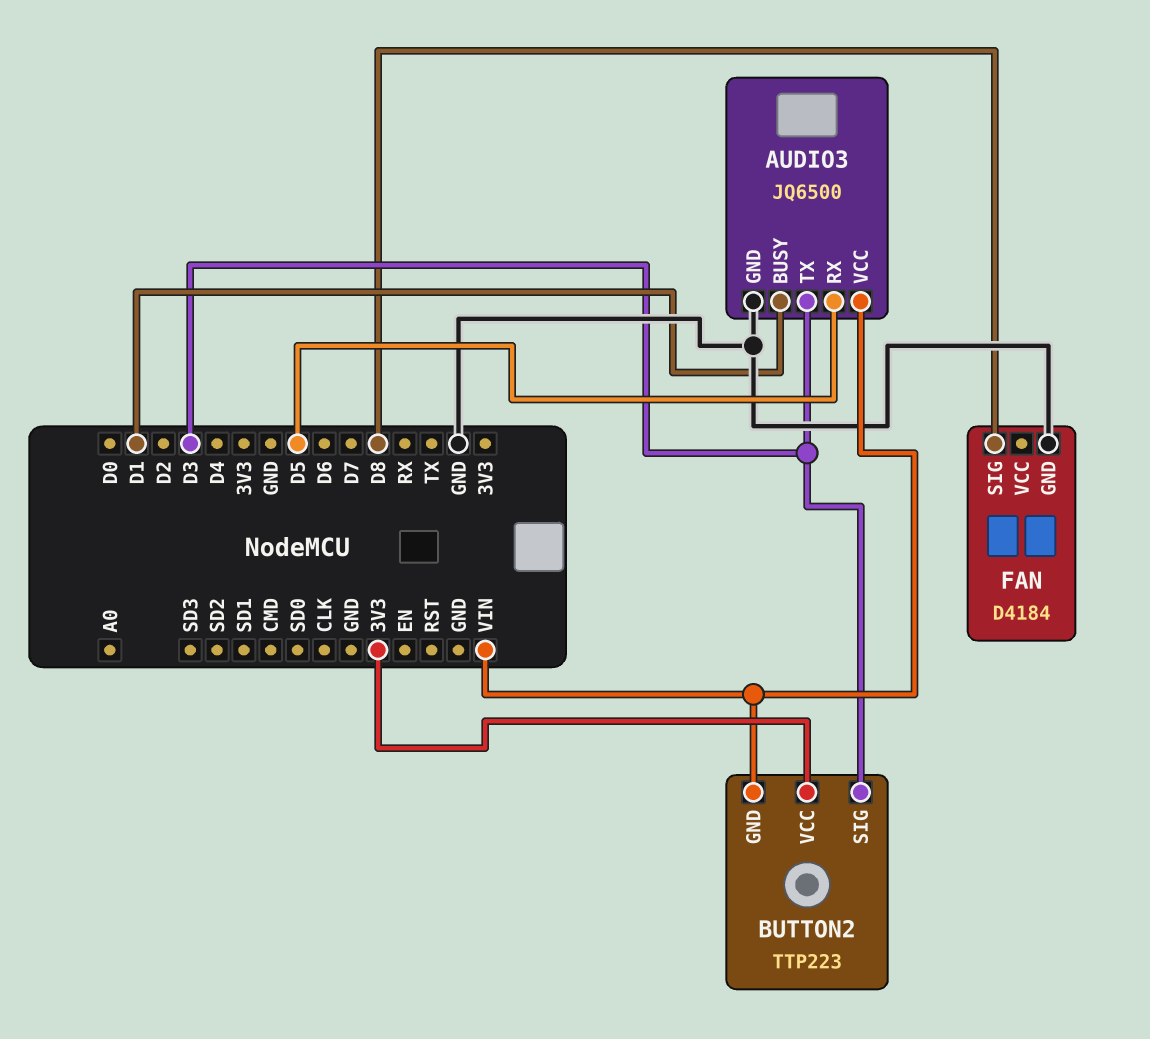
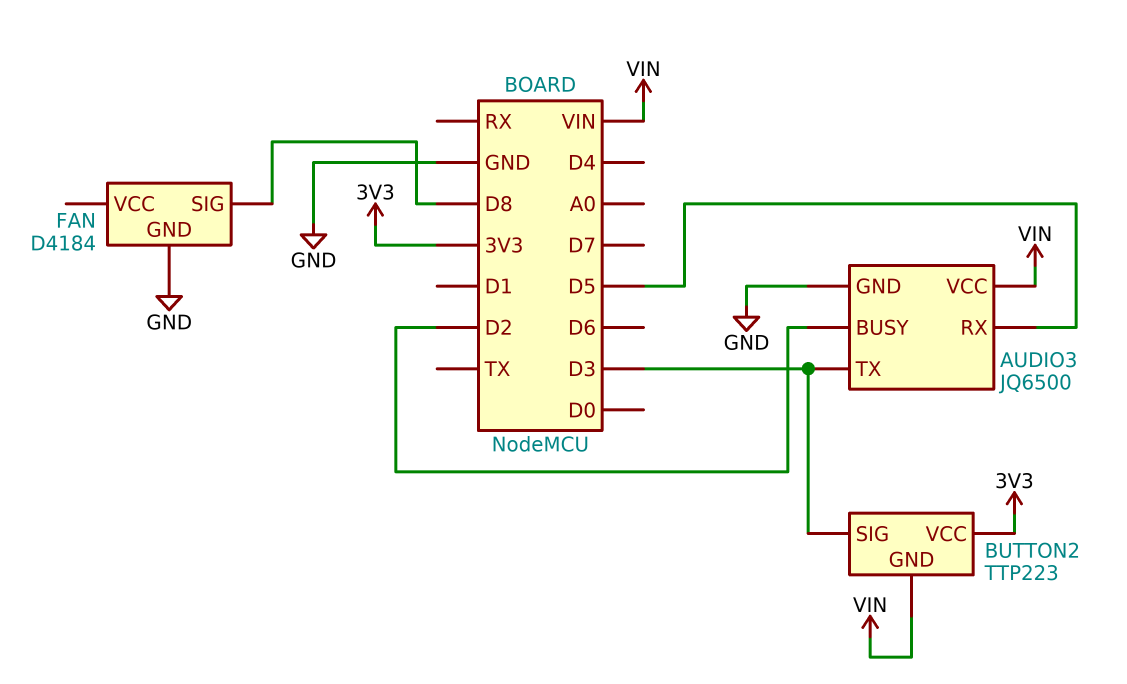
AUDIO3 pin BUSY: D1 -> D2

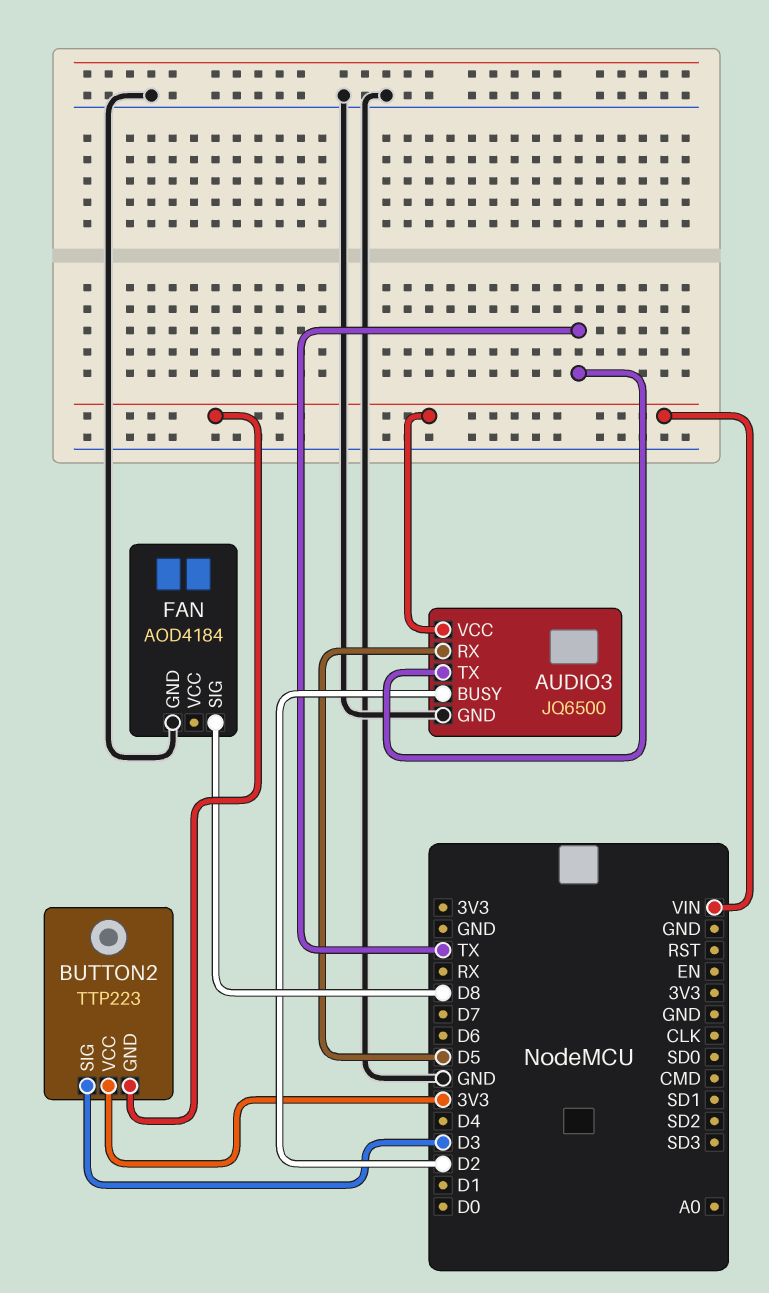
AUDIO3 pin TX: D3 -> TX
FAN: D4184 -> AOD4184

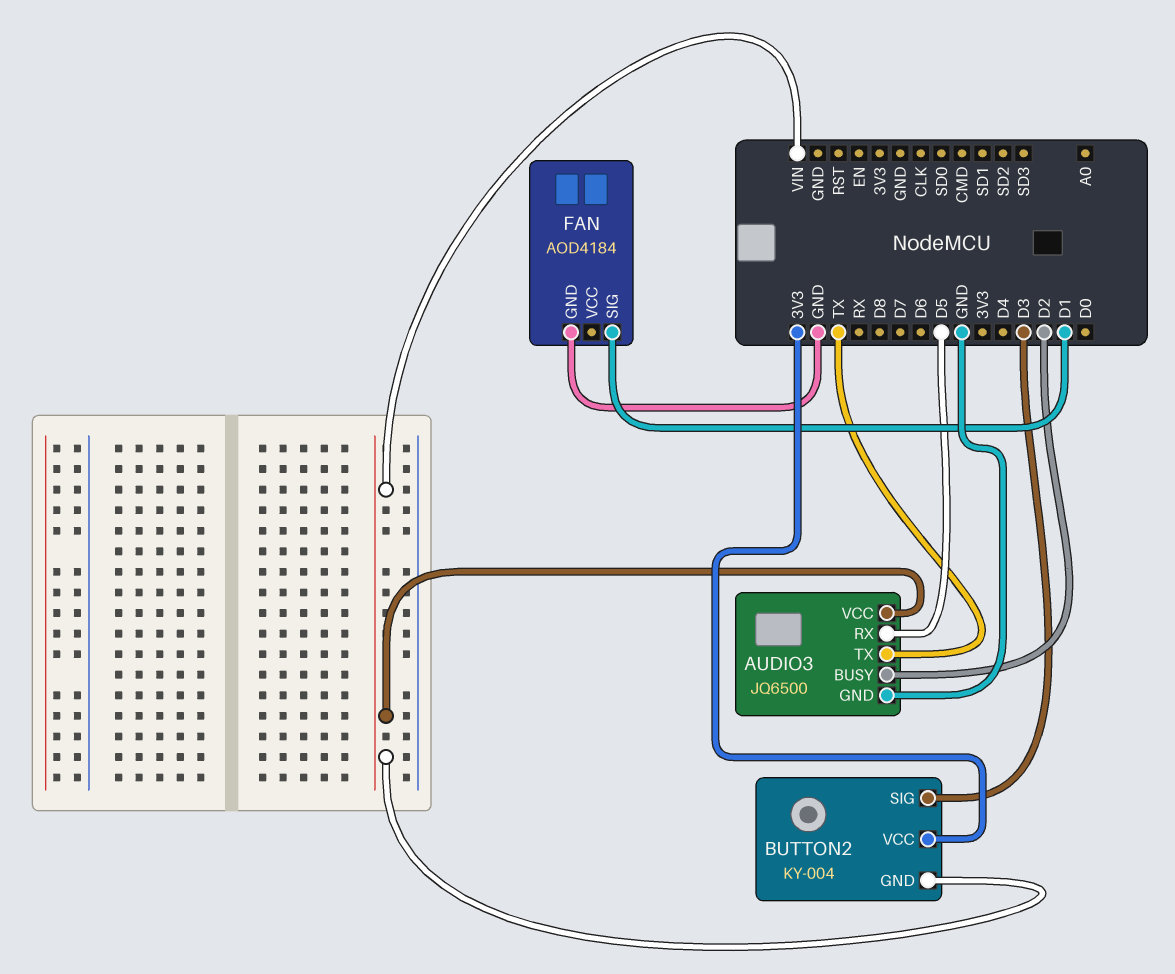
BUTTON2: TTP223 -> KY-004
FAN pin SIG: D8 -> D1

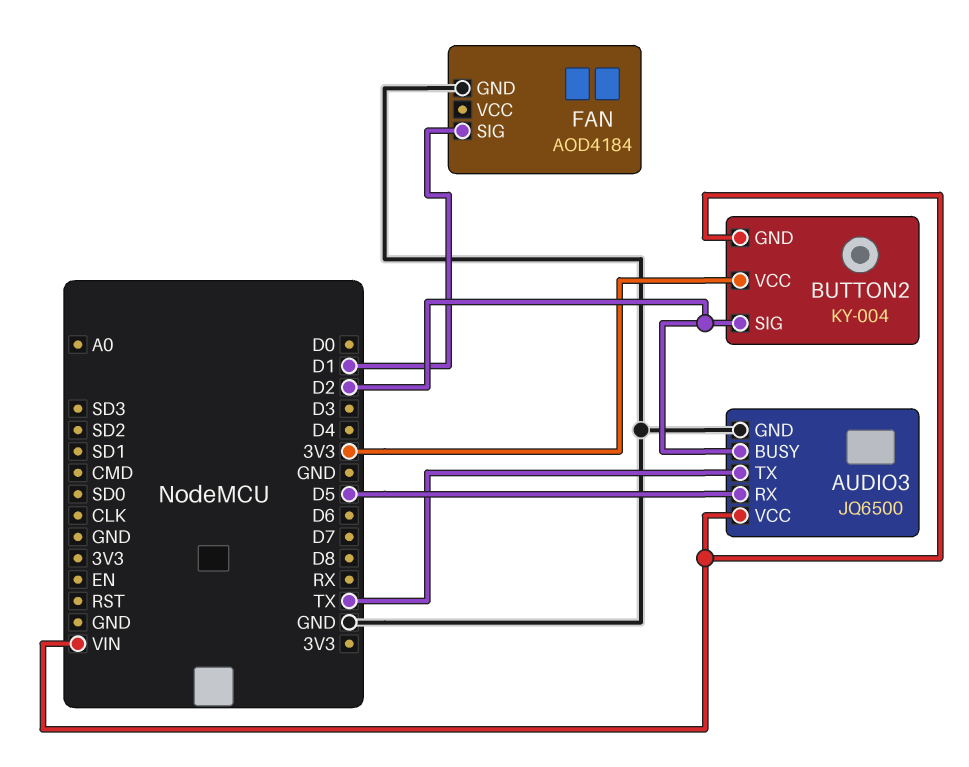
BUTTON2 pin SIG: D3 -> D2

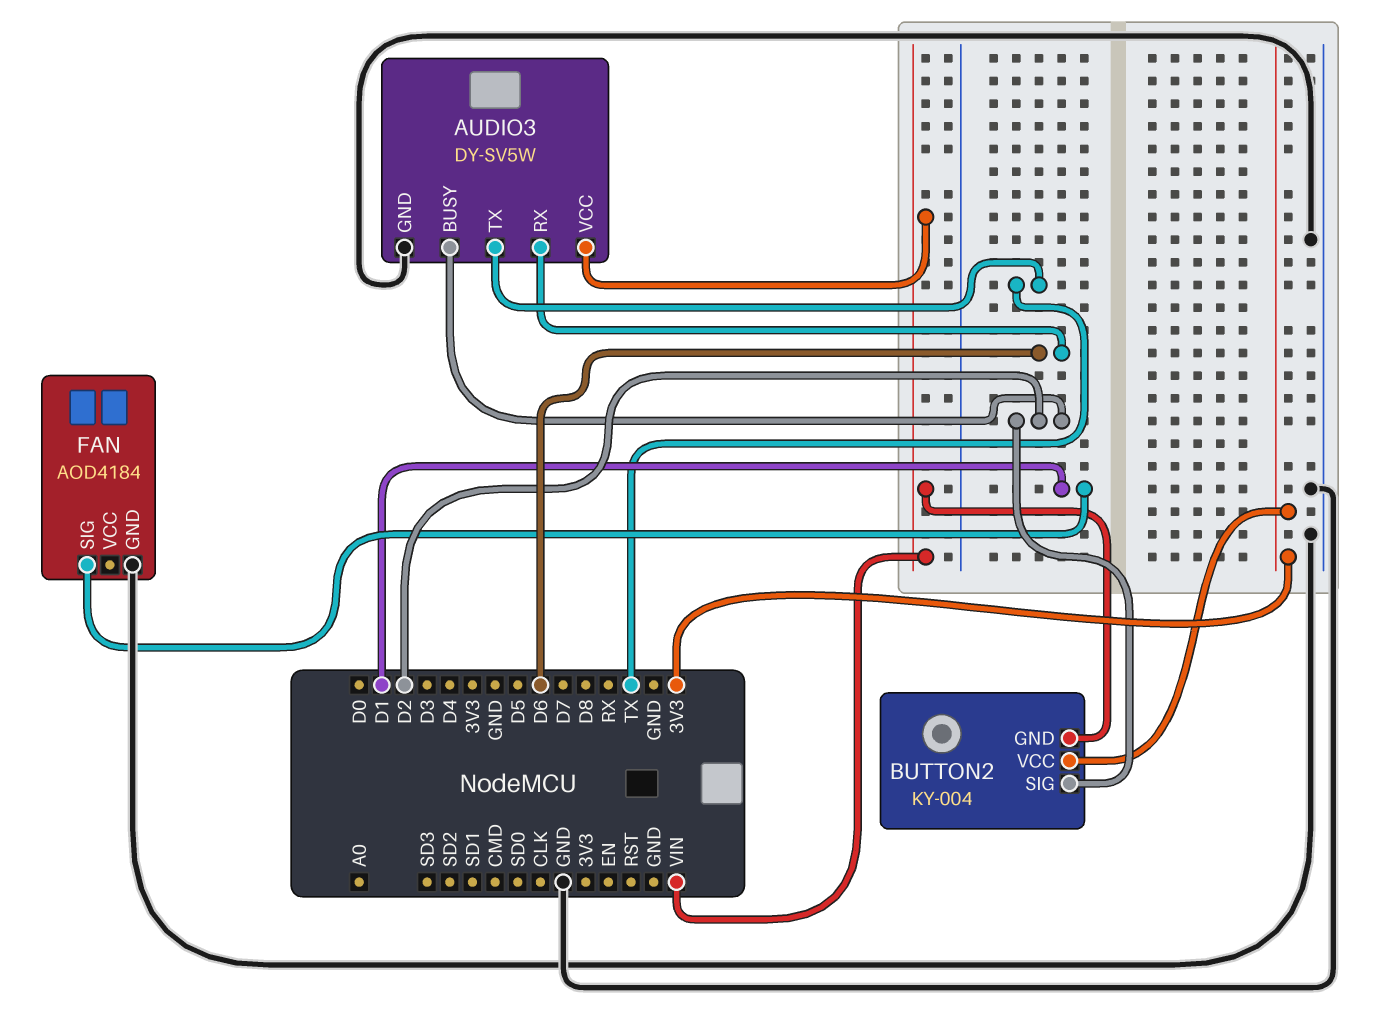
AUDIO3: JQ6500 -> DY-SV5W
AUDIO3 pin RX: D5 -> D6

